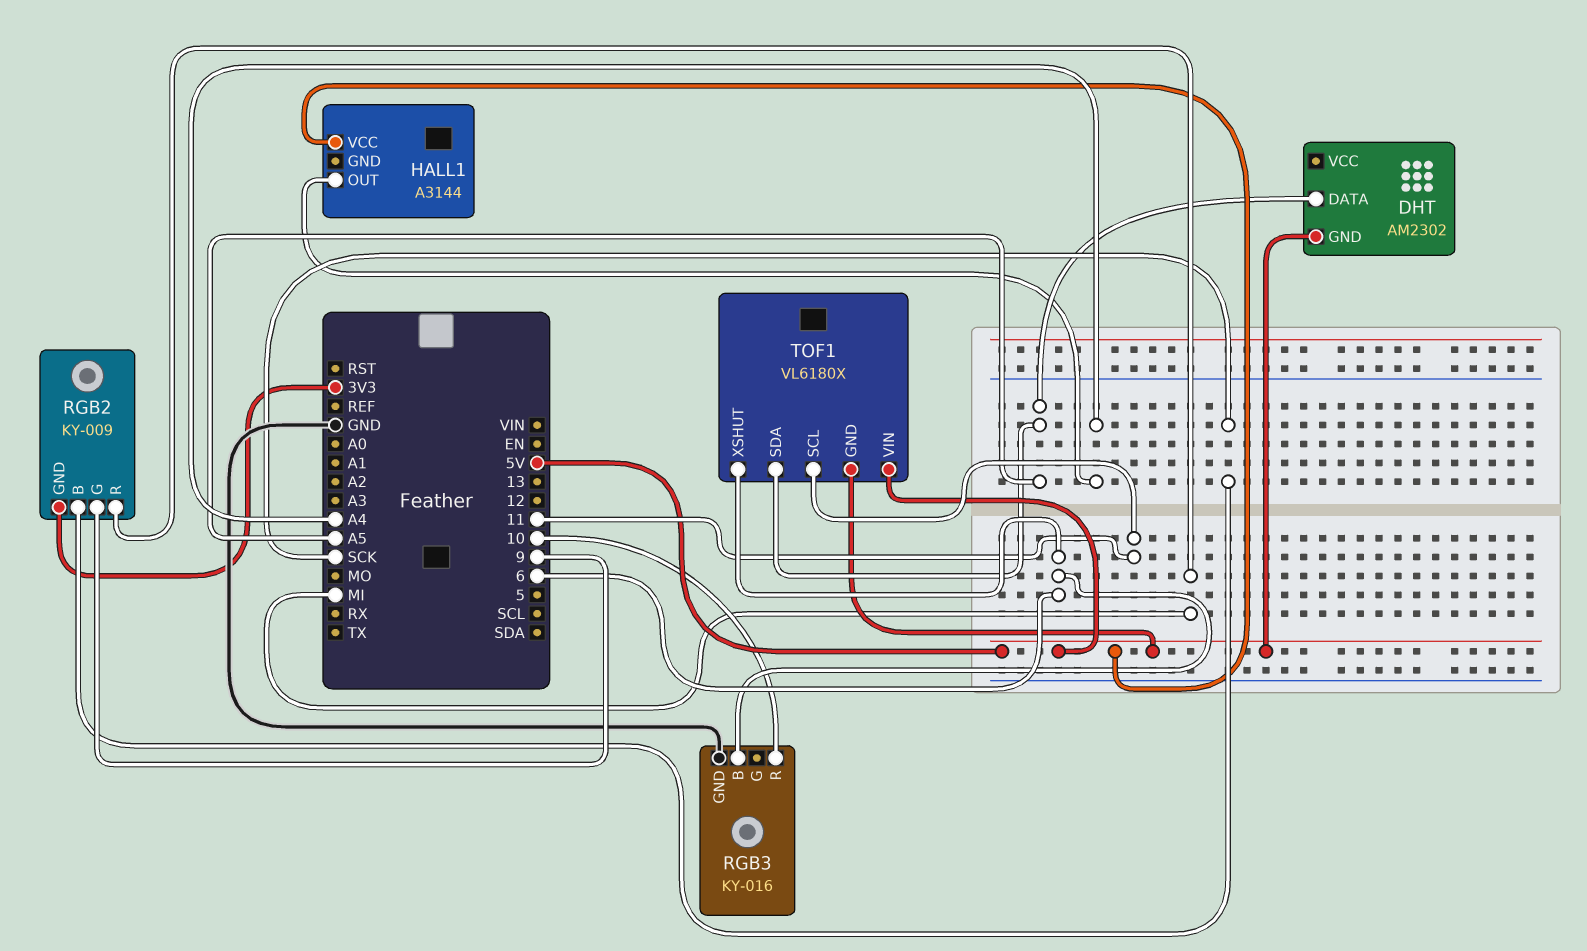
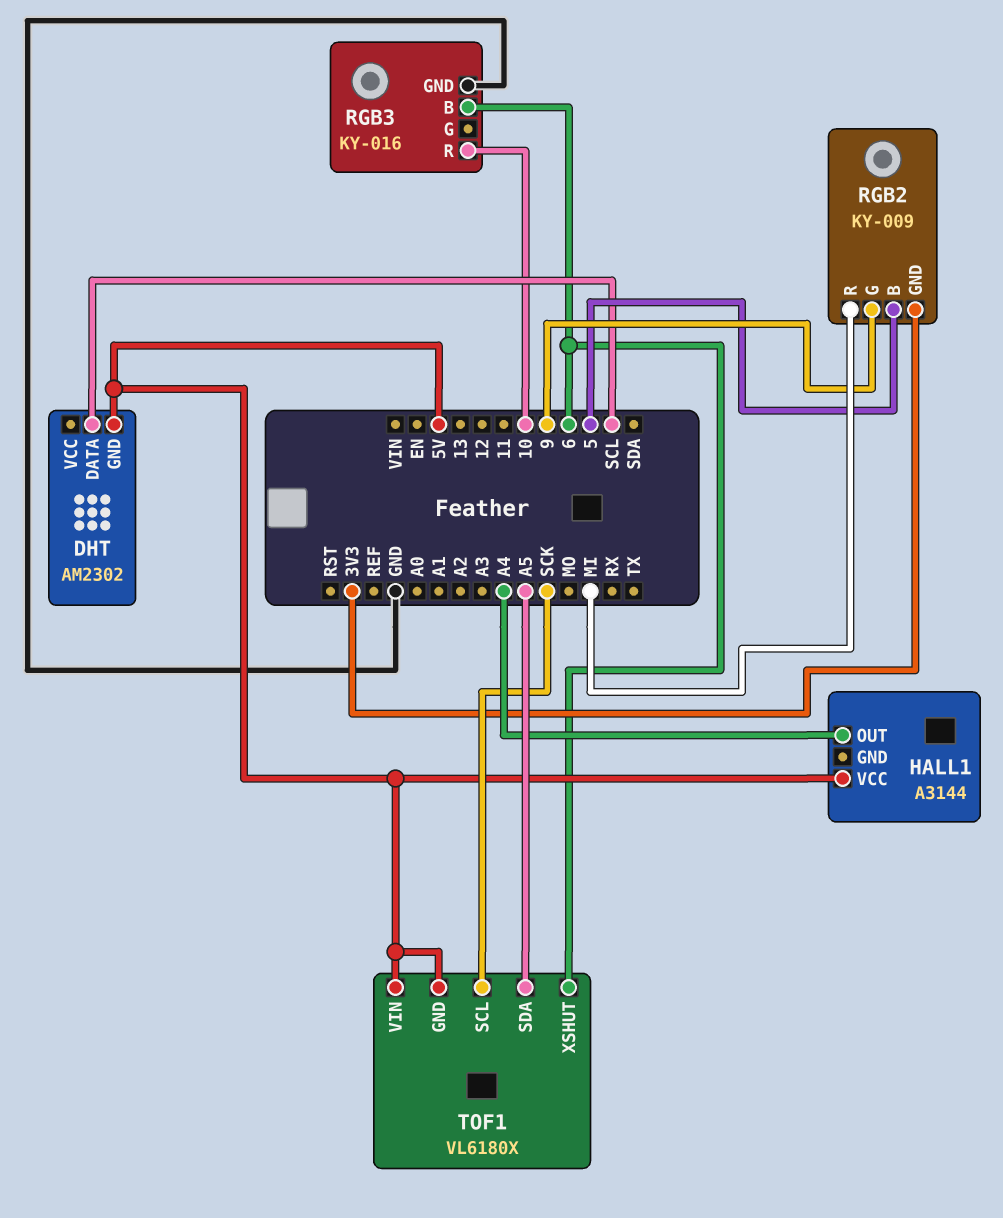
DHT pin DATA: A5 -> SCL
RGB2 pin B: SCK -> 5
TOF1 pin SCL: 11 -> SCK

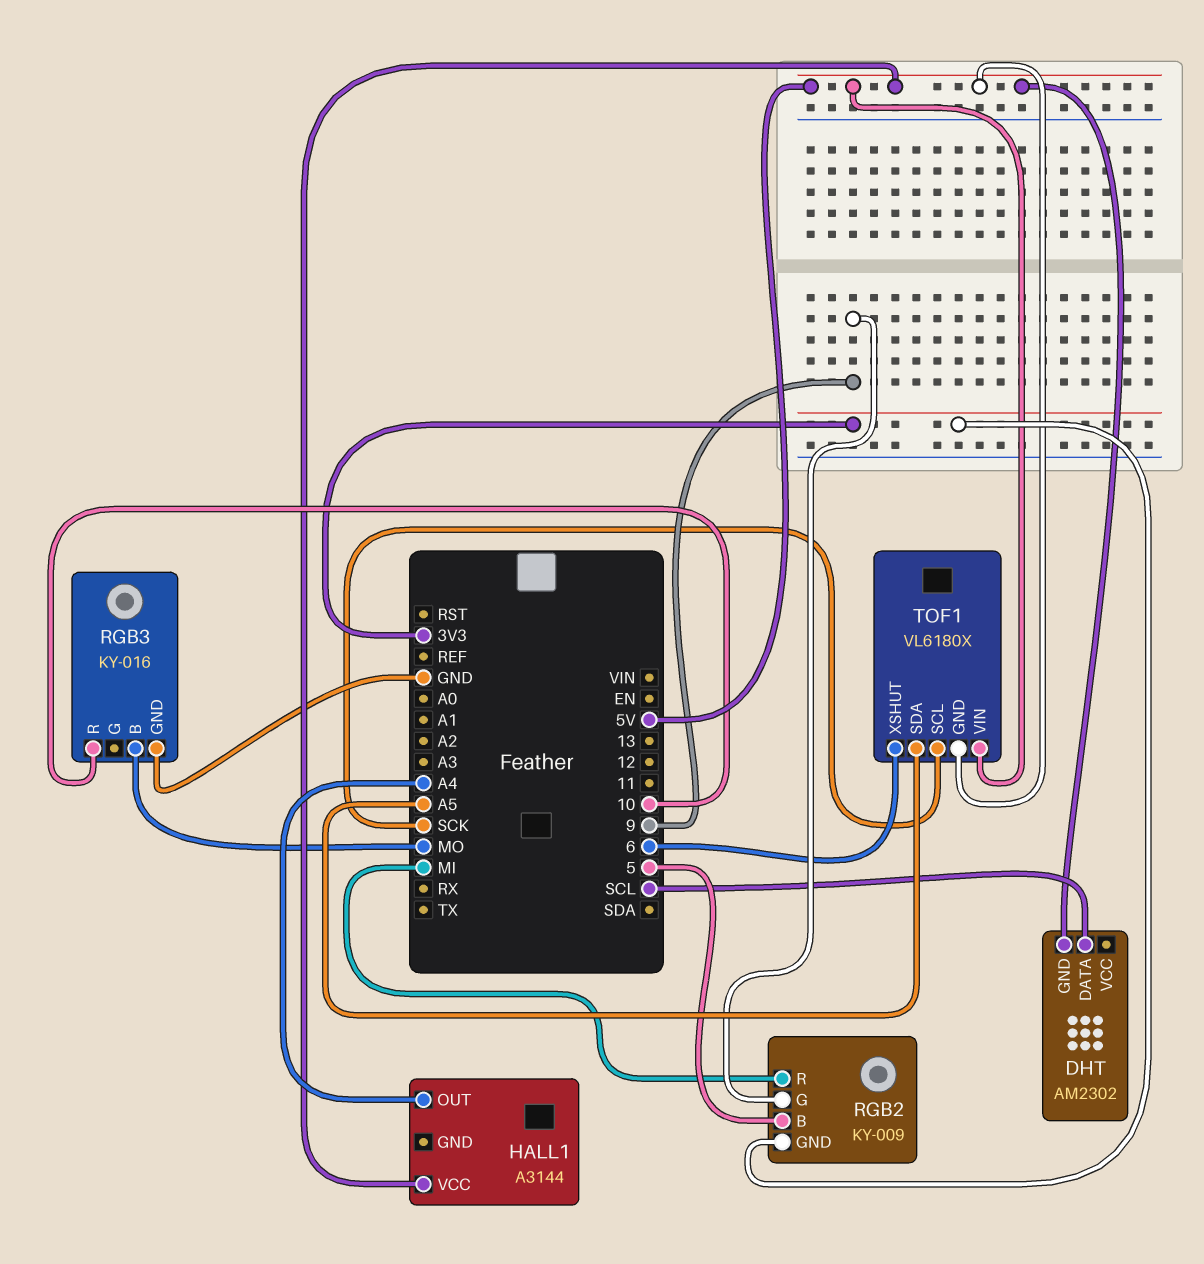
RGB3 pin B: 6 -> MO

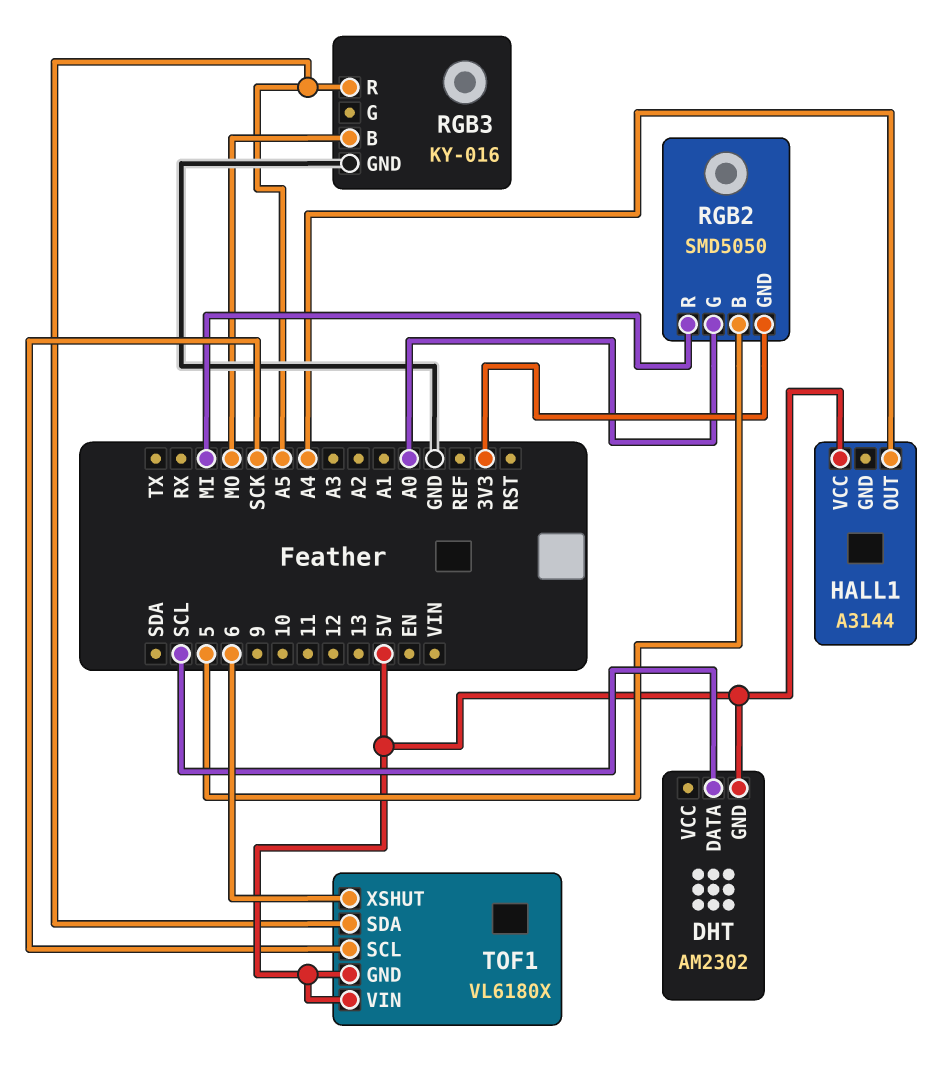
RGB2: KY-009 -> SMD5050
RGB2 pin G: 9 -> A0
RGB3 pin R: 10 -> A5

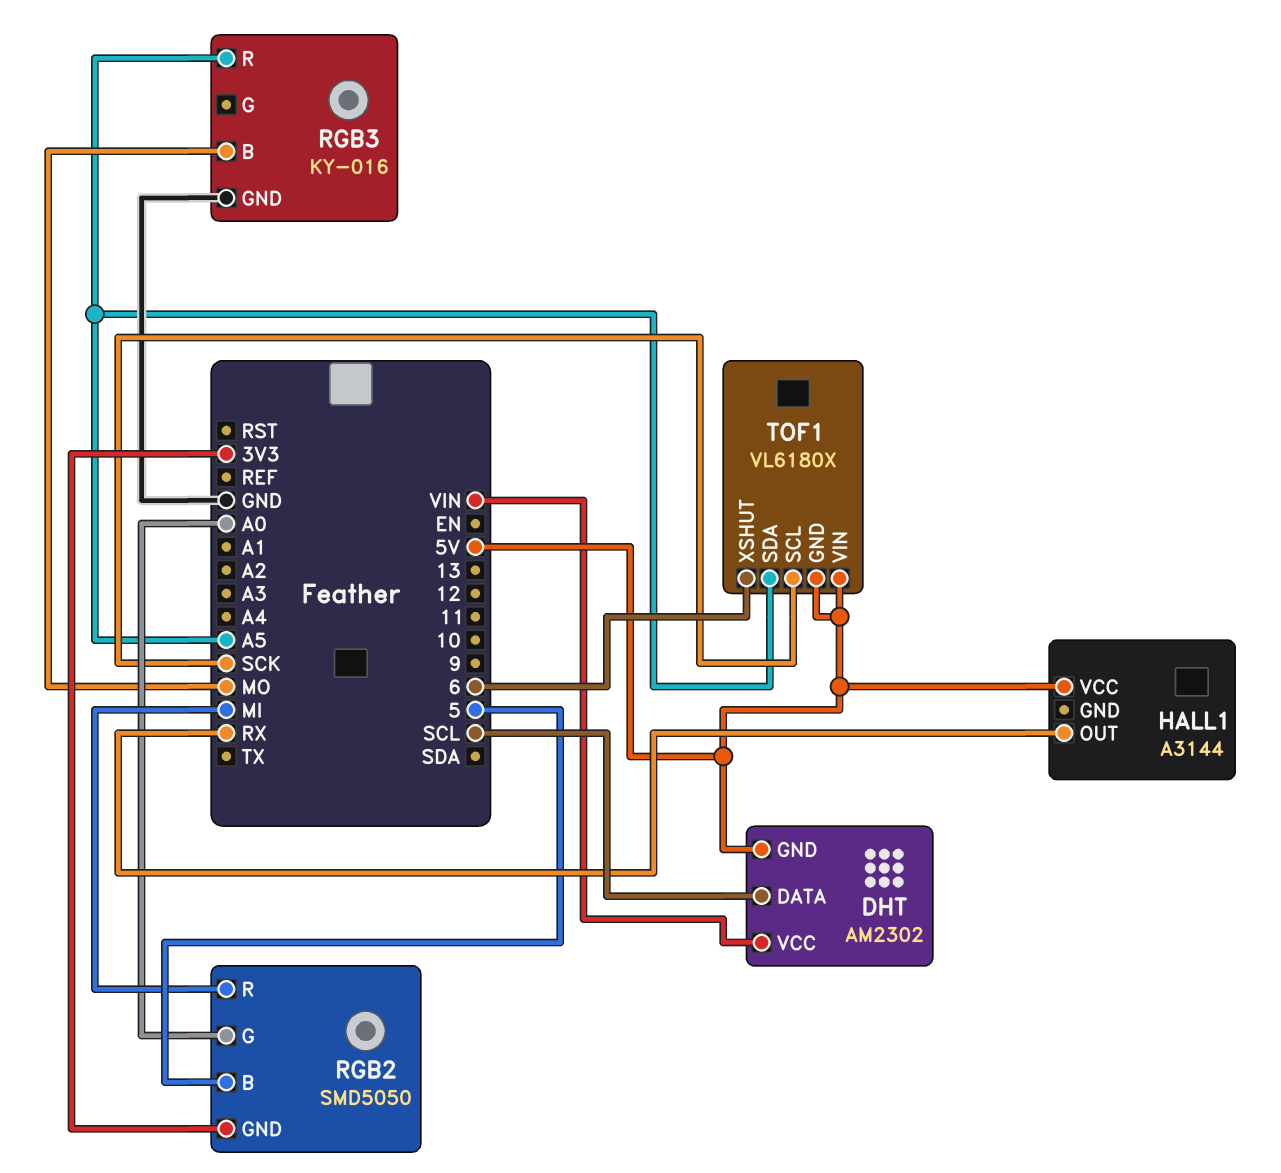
DHT pin VCC: none -> VIN
HALL1 pin OUT: A4 -> RX

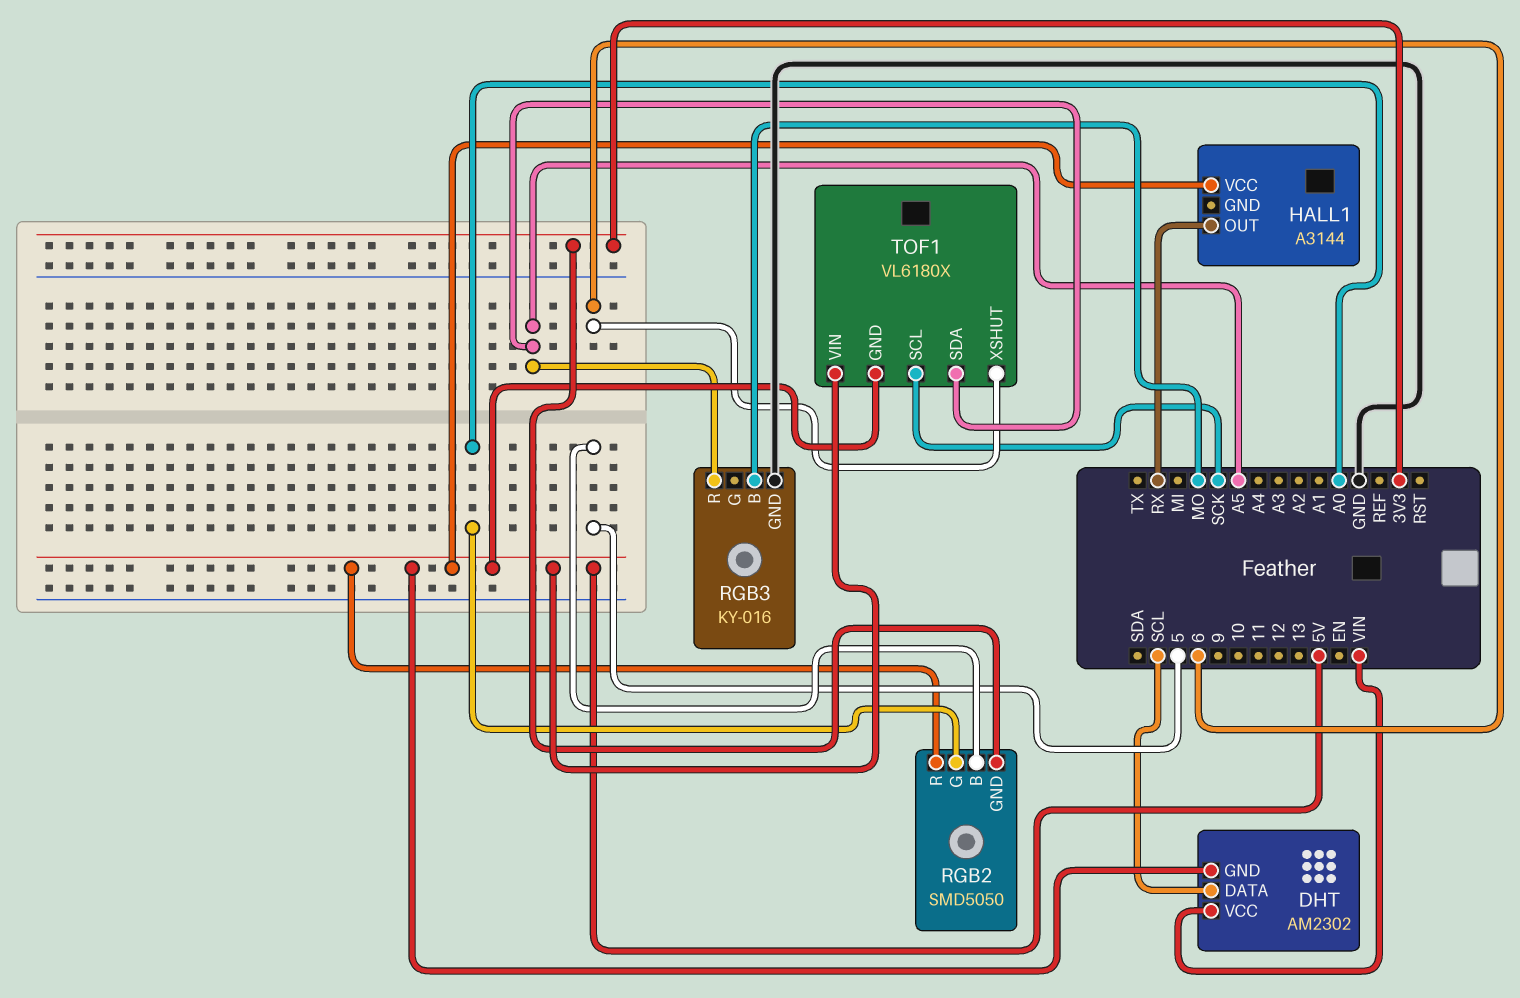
RGB2 pin R: MI -> 5V

